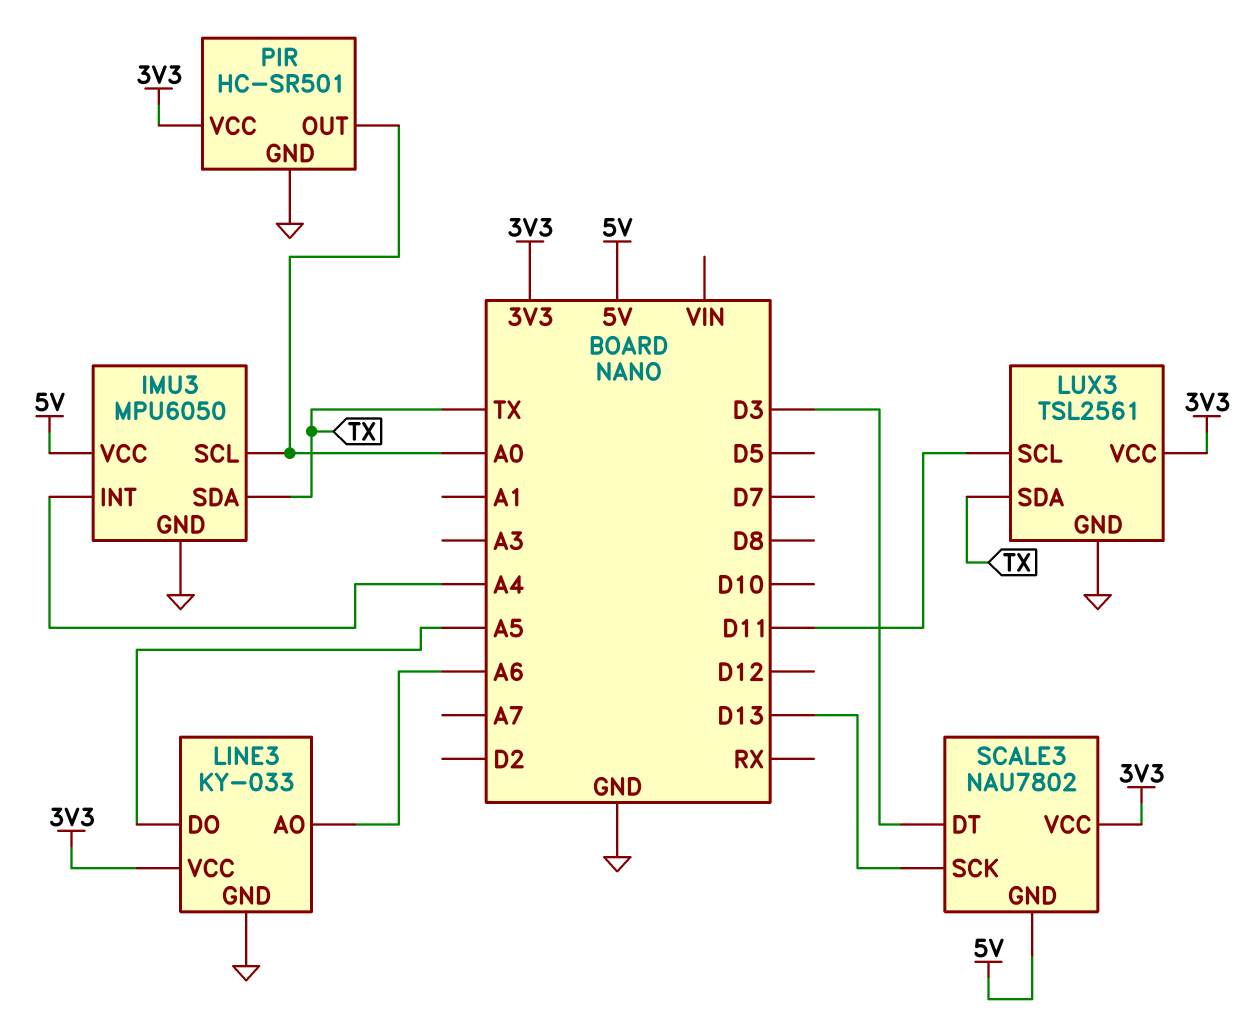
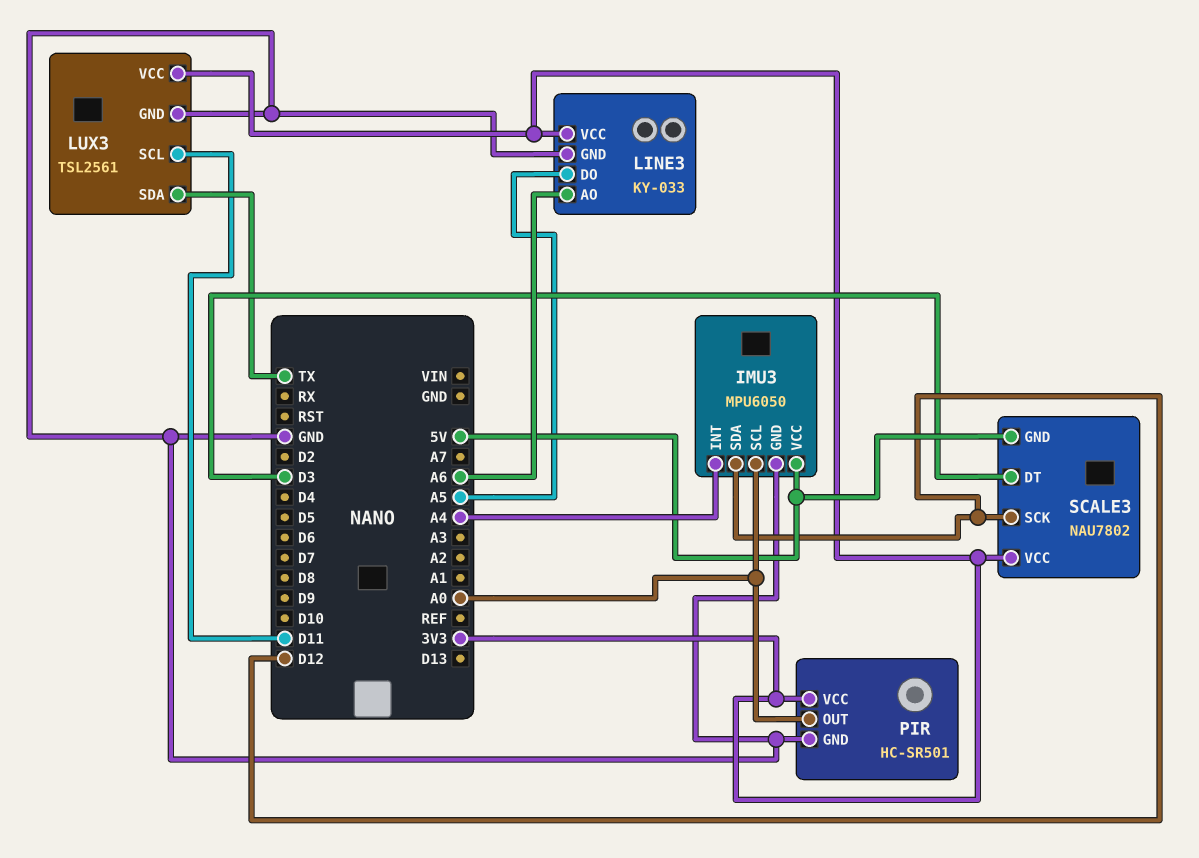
IMU3 pin SDA: TX -> D12
SCALE3 pin SCK: D13 -> D12

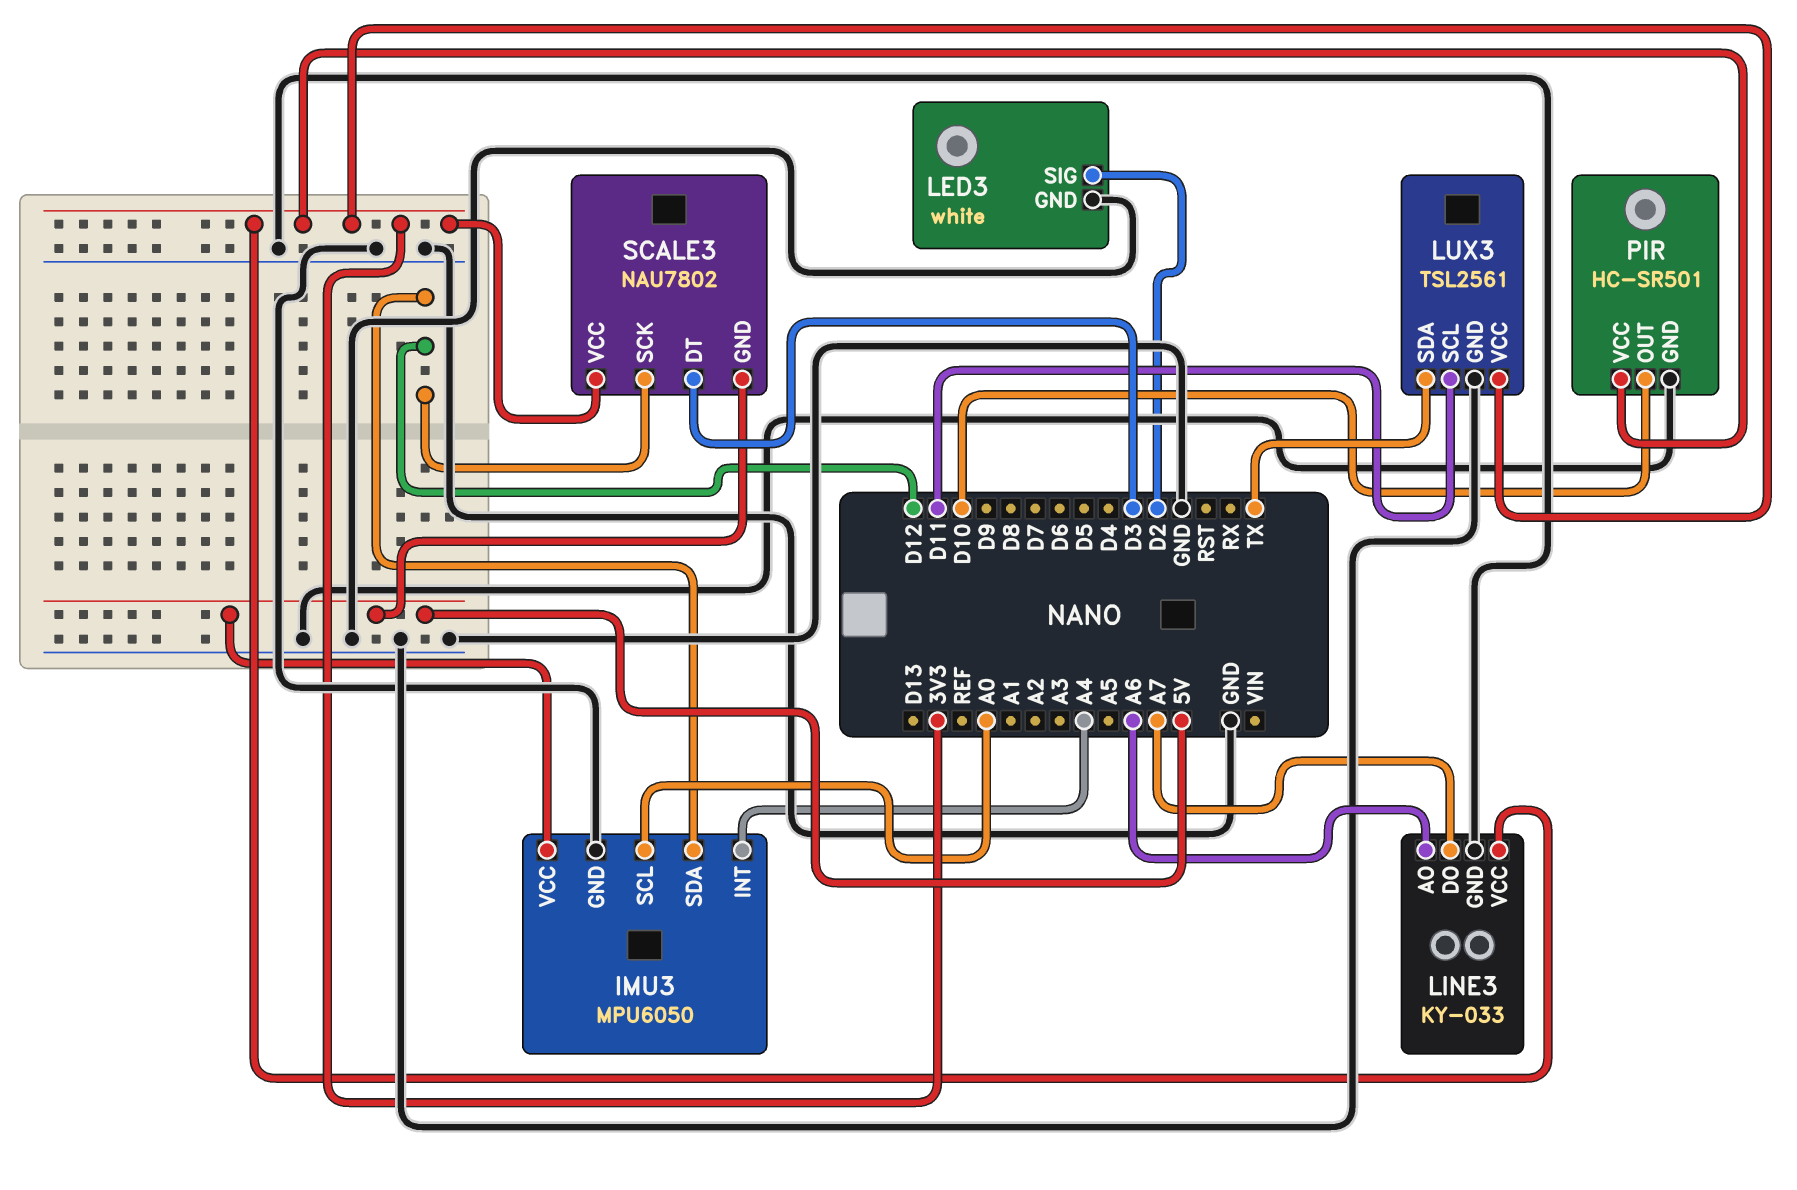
LED3: none -> white
LED3 pin GND: none -> GND
LED3 pin SIG: none -> D2
LINE3 pin DO: A5 -> A7
PIR pin OUT: A0 -> D10

